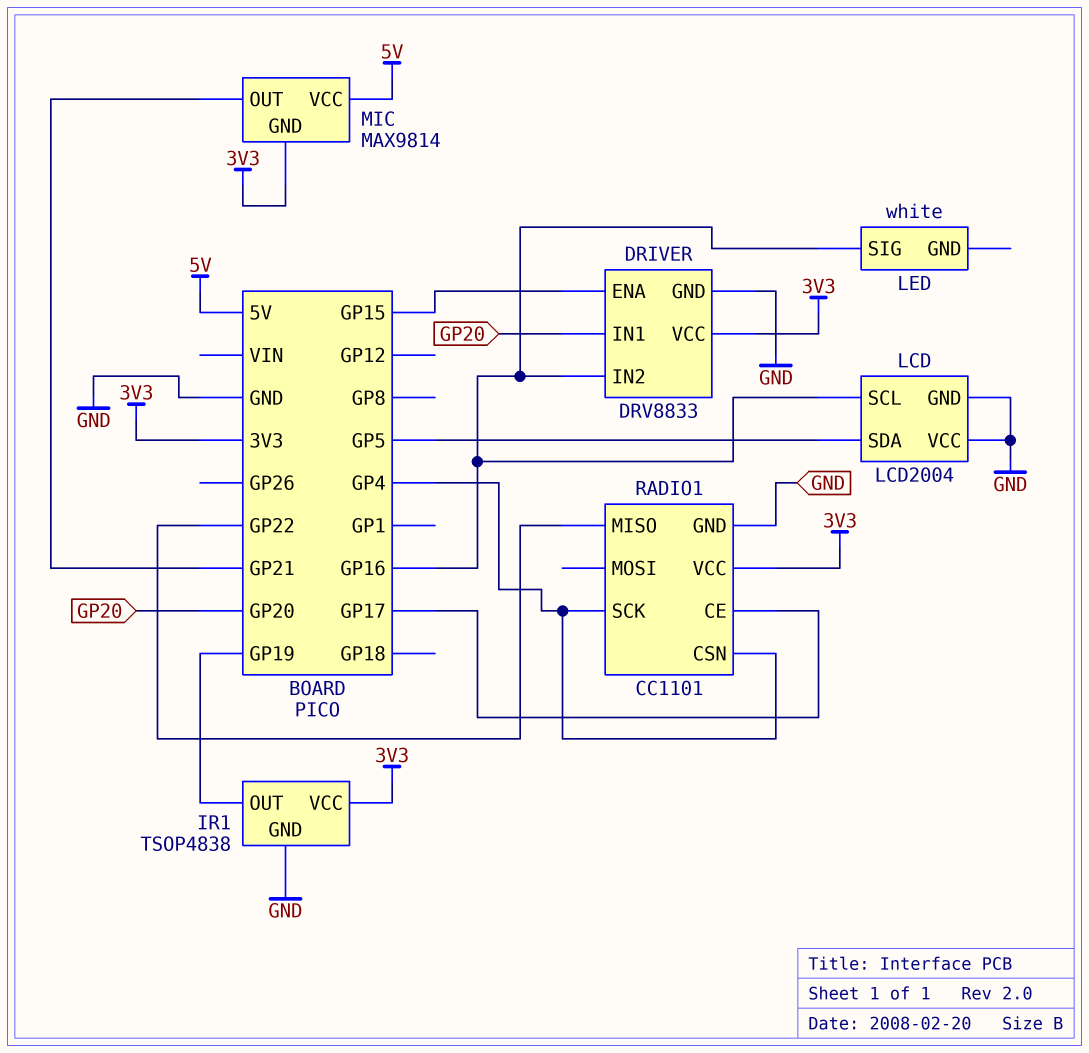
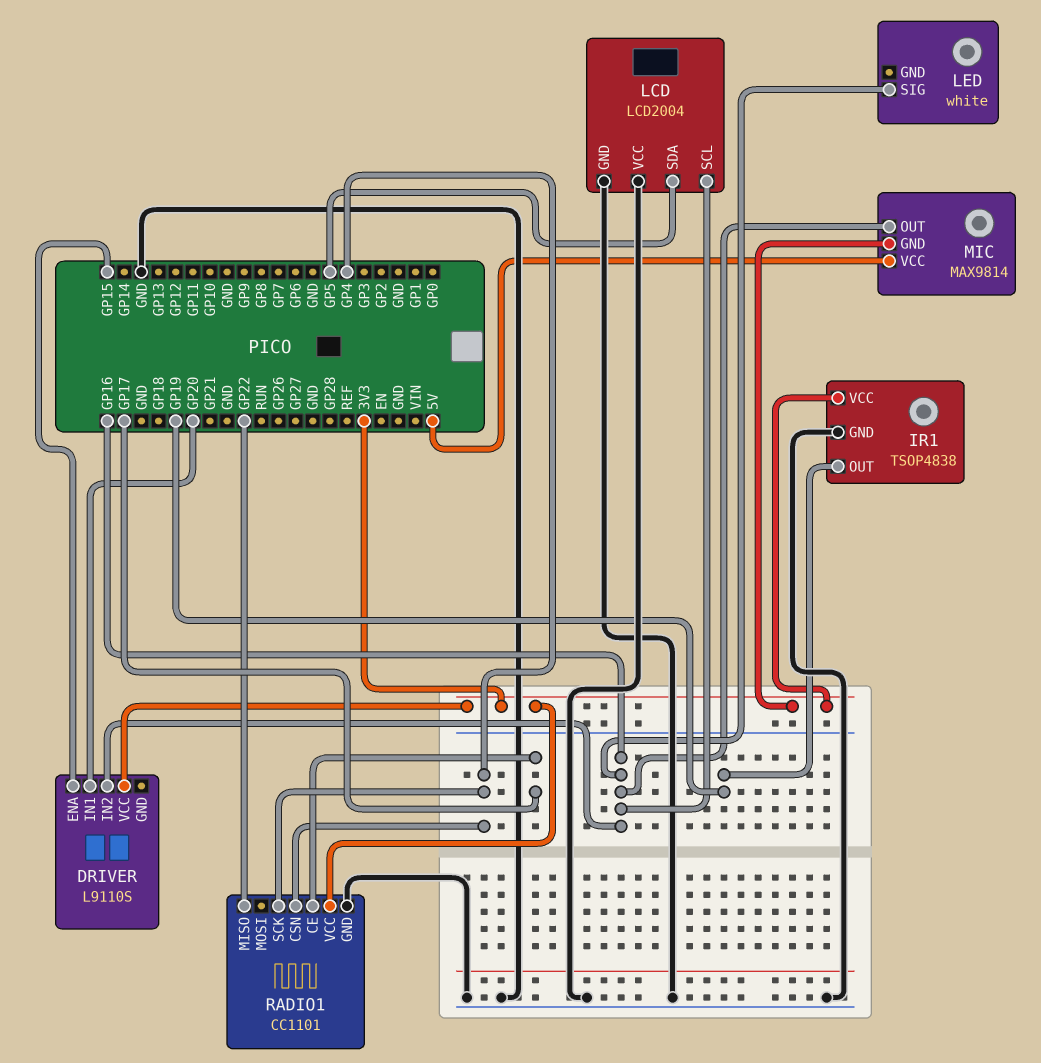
DRIVER: DRV8833 -> L9110S
DRIVER pin GND: GND -> none
MIC pin OUT: GP21 -> GP16

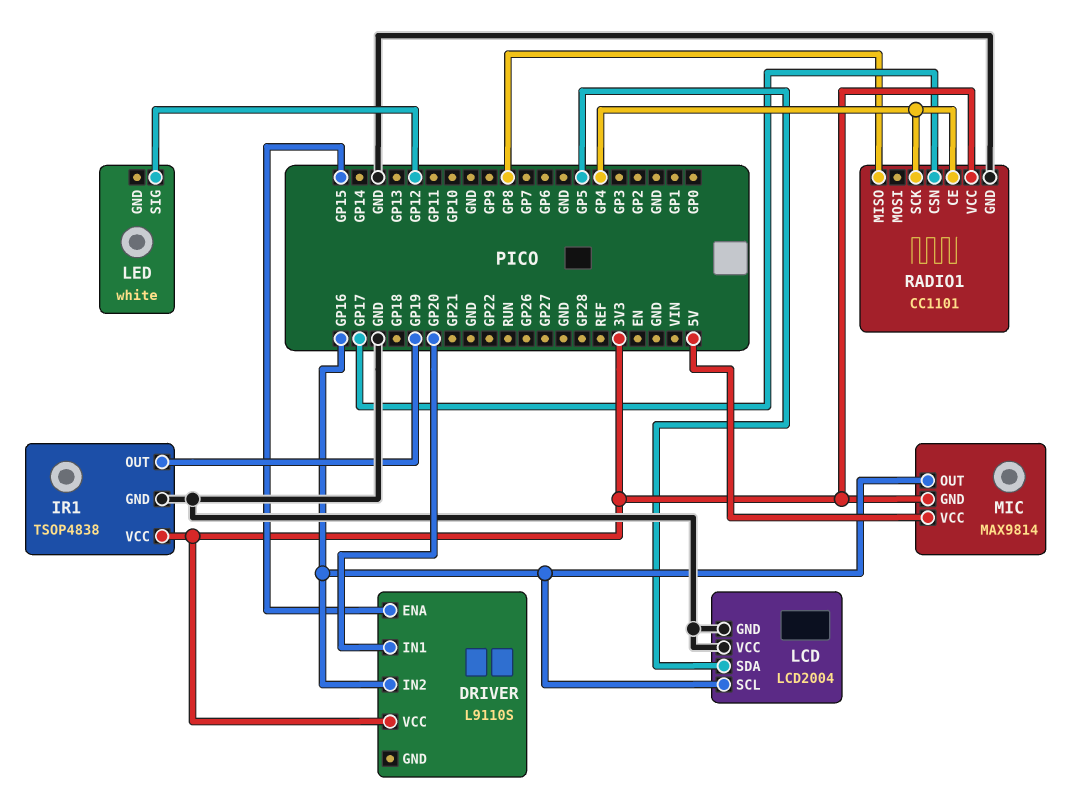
LED pin SIG: GP16 -> GP12
RADIO1 pin CE: GP17 -> GP4
RADIO1 pin CSN: GP4 -> GP17
RADIO1 pin MISO: GP22 -> GP8

